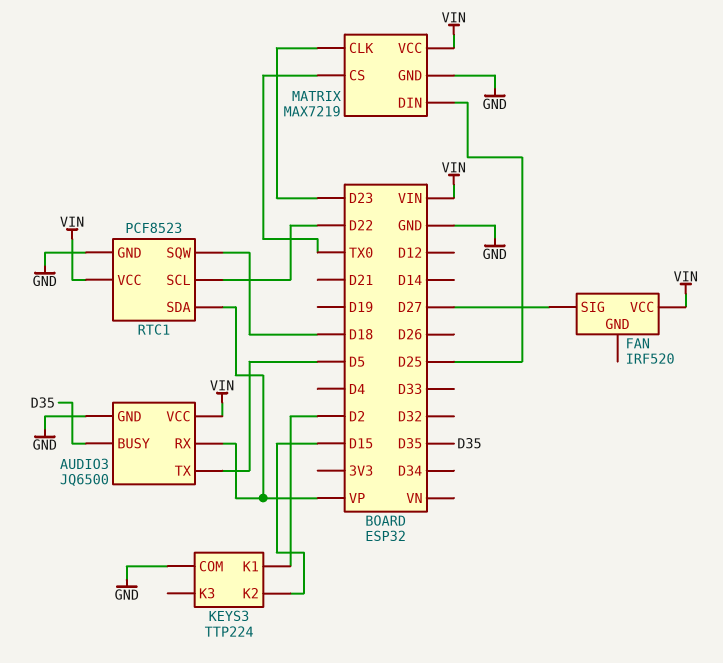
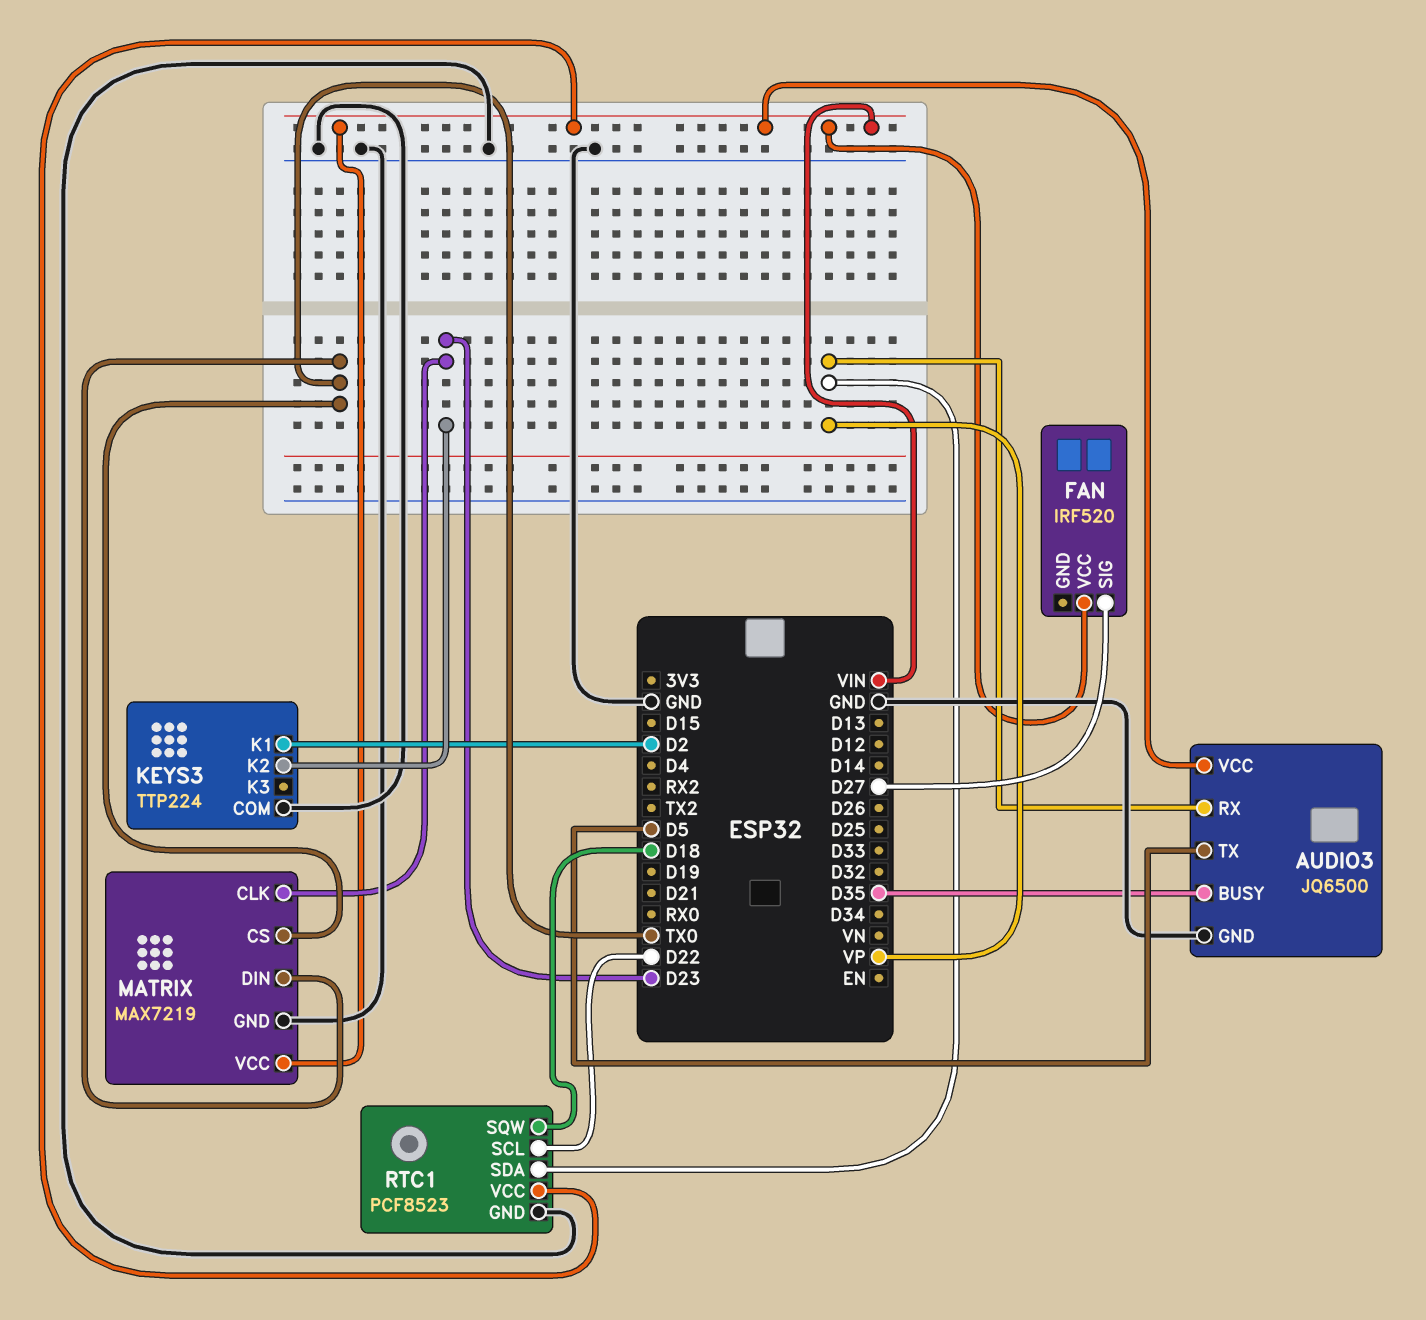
KEYS3 pin K2: D15 -> D23
MATRIX pin DIN: D25 -> TX0

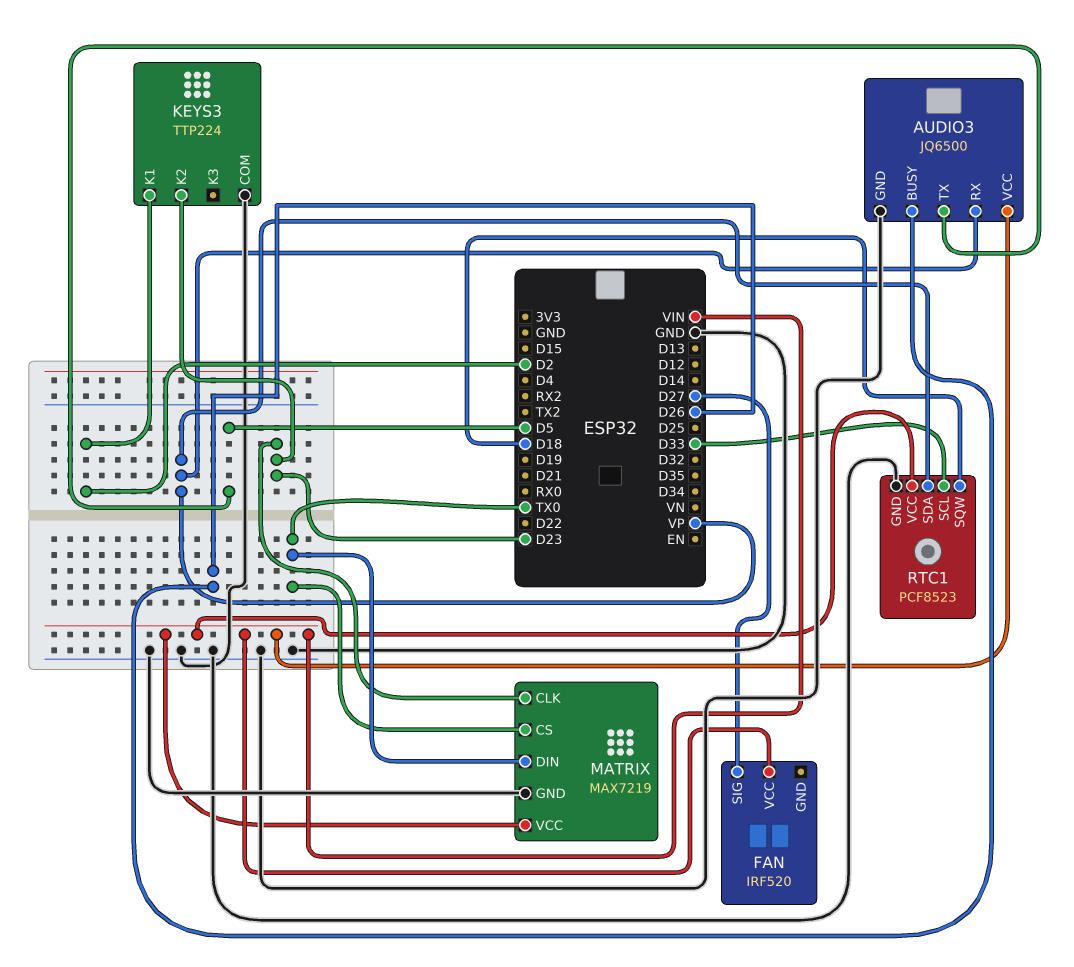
AUDIO3 pin BUSY: D35 -> D26
RTC1 pin SCL: D22 -> D33

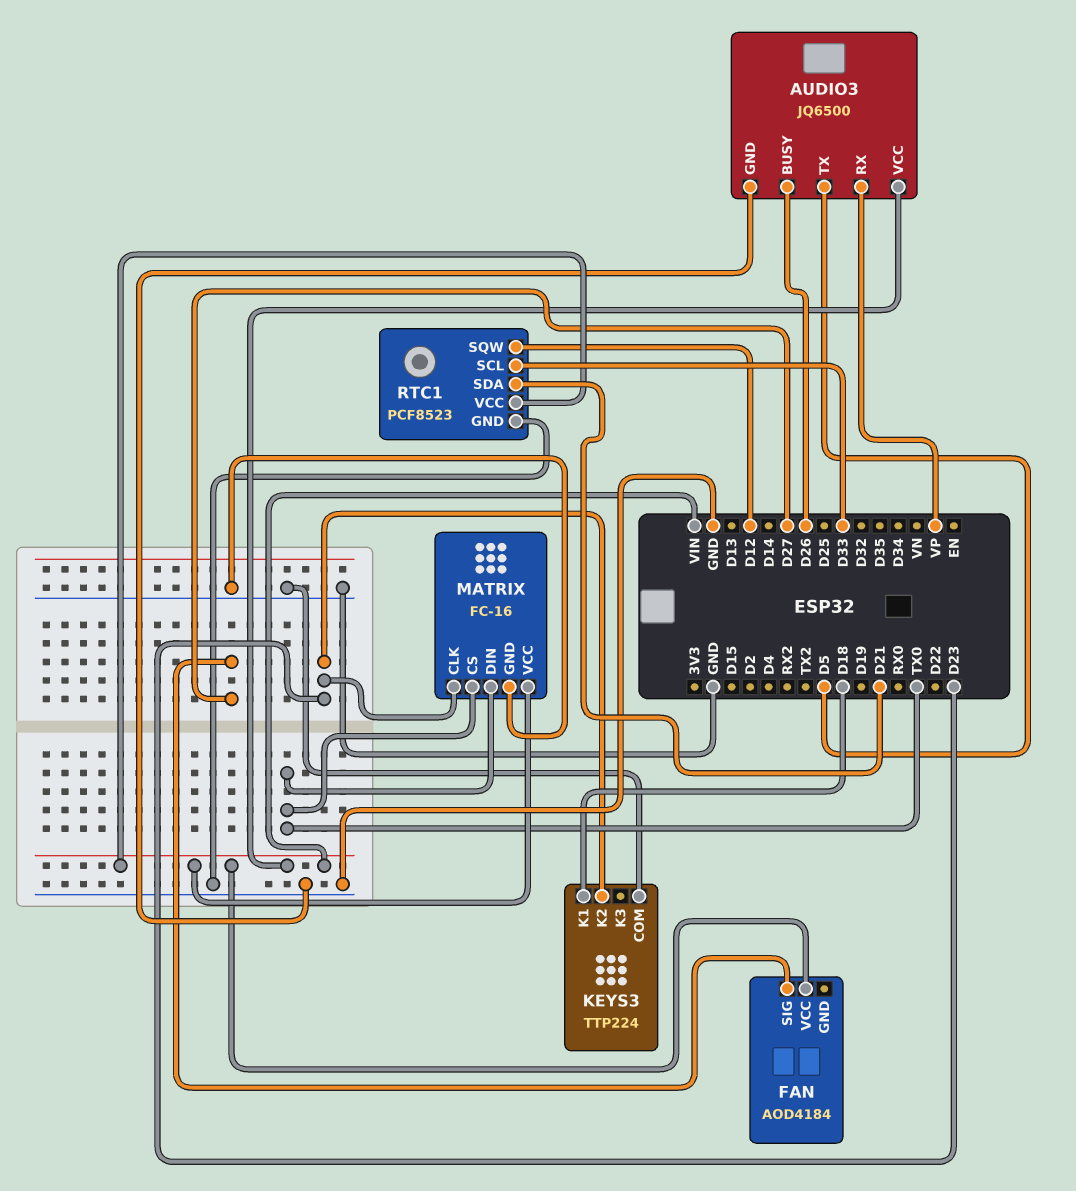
FAN: IRF520 -> AOD4184
KEYS3 pin K1: D2 -> D18
MATRIX: MAX7219 -> FC-16
RTC1 pin SDA: VP -> D21
RTC1 pin SQW: D18 -> D12

